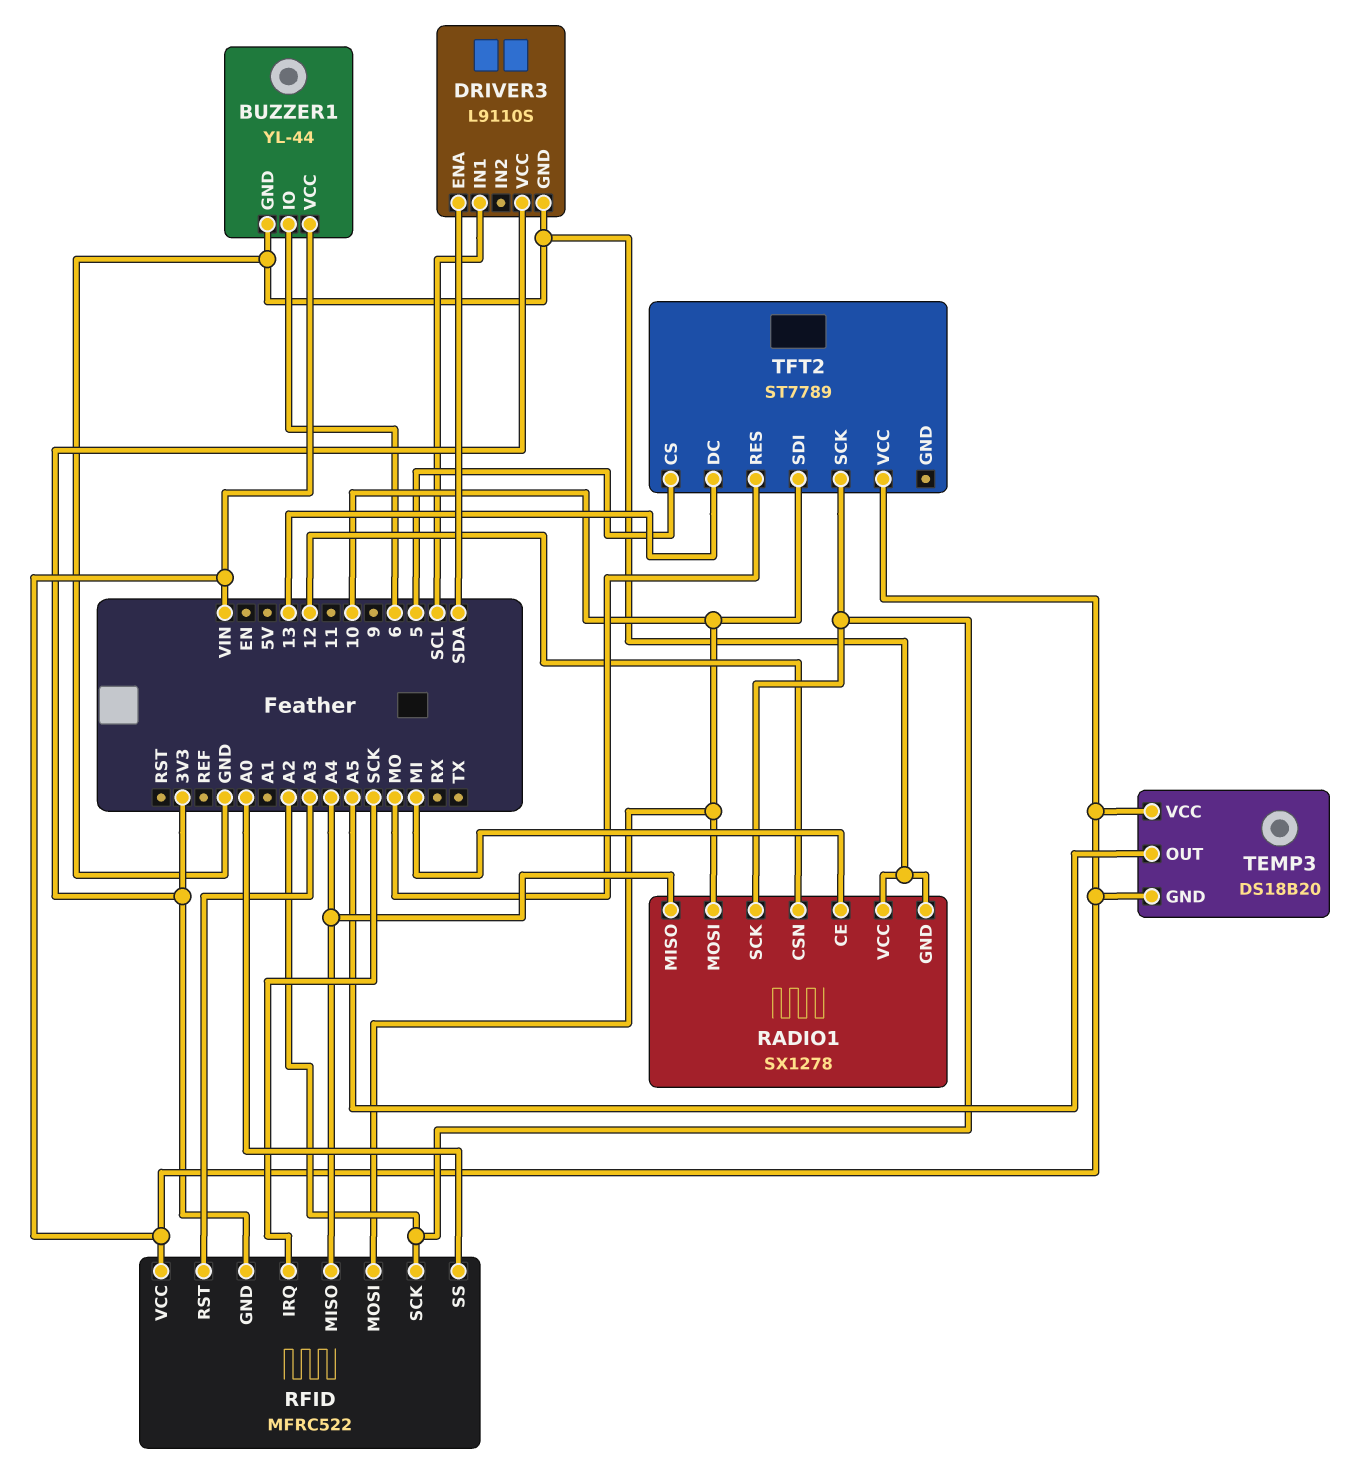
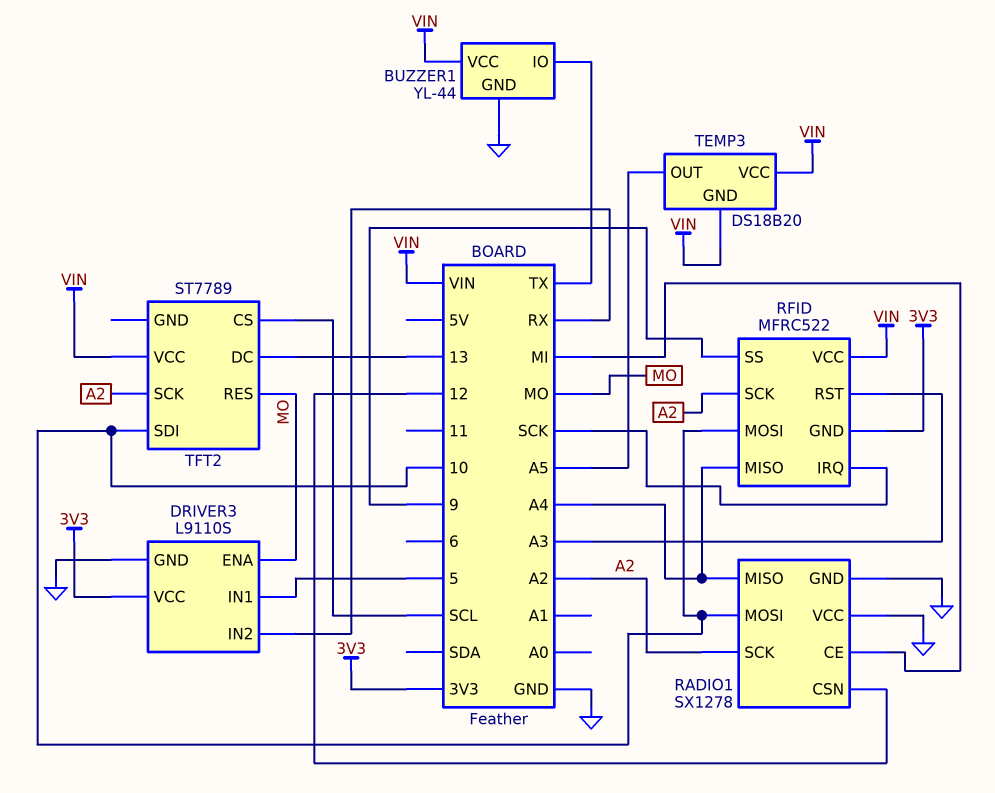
BUZZER1 pin IO: 6 -> TX
DRIVER3 pin ENA: SDA -> MO
DRIVER3 pin IN1: SCL -> 5
DRIVER3 pin IN2: none -> RX
RFID pin SS: A0 -> 9
TFT2 pin CS: 5 -> SCL

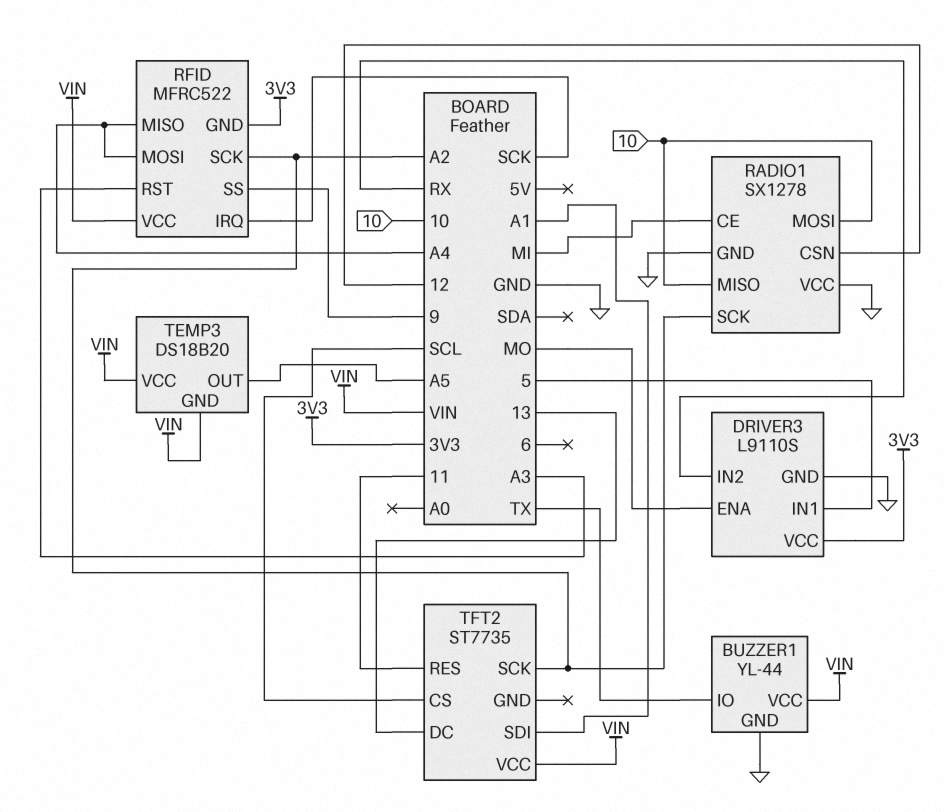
RADIO1 pin MISO: A4 -> 10
RFID pin MOSI: 10 -> A4
TFT2: ST7789 -> ST7735
TFT2 pin RES: MO -> 11
TFT2 pin SDI: 10 -> A1

